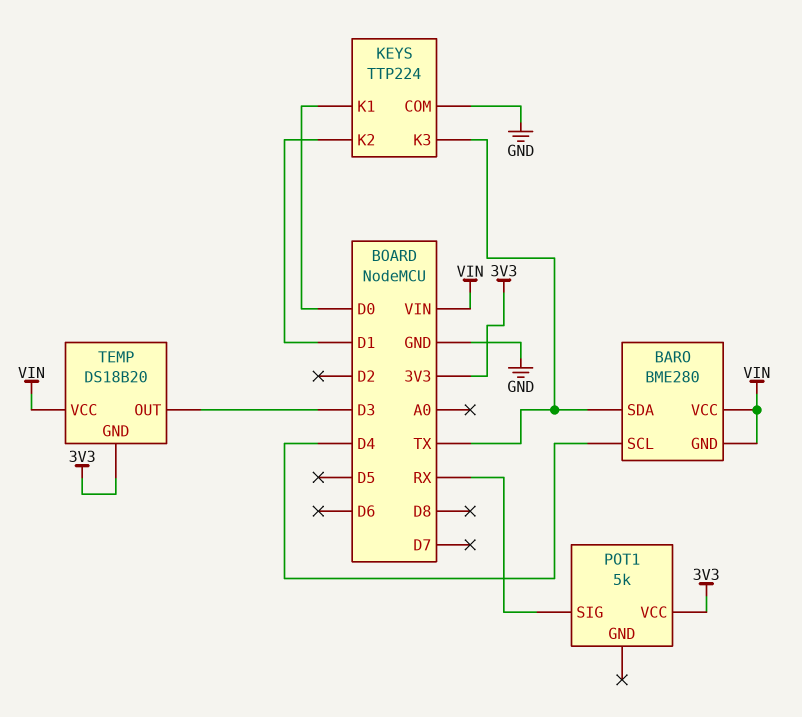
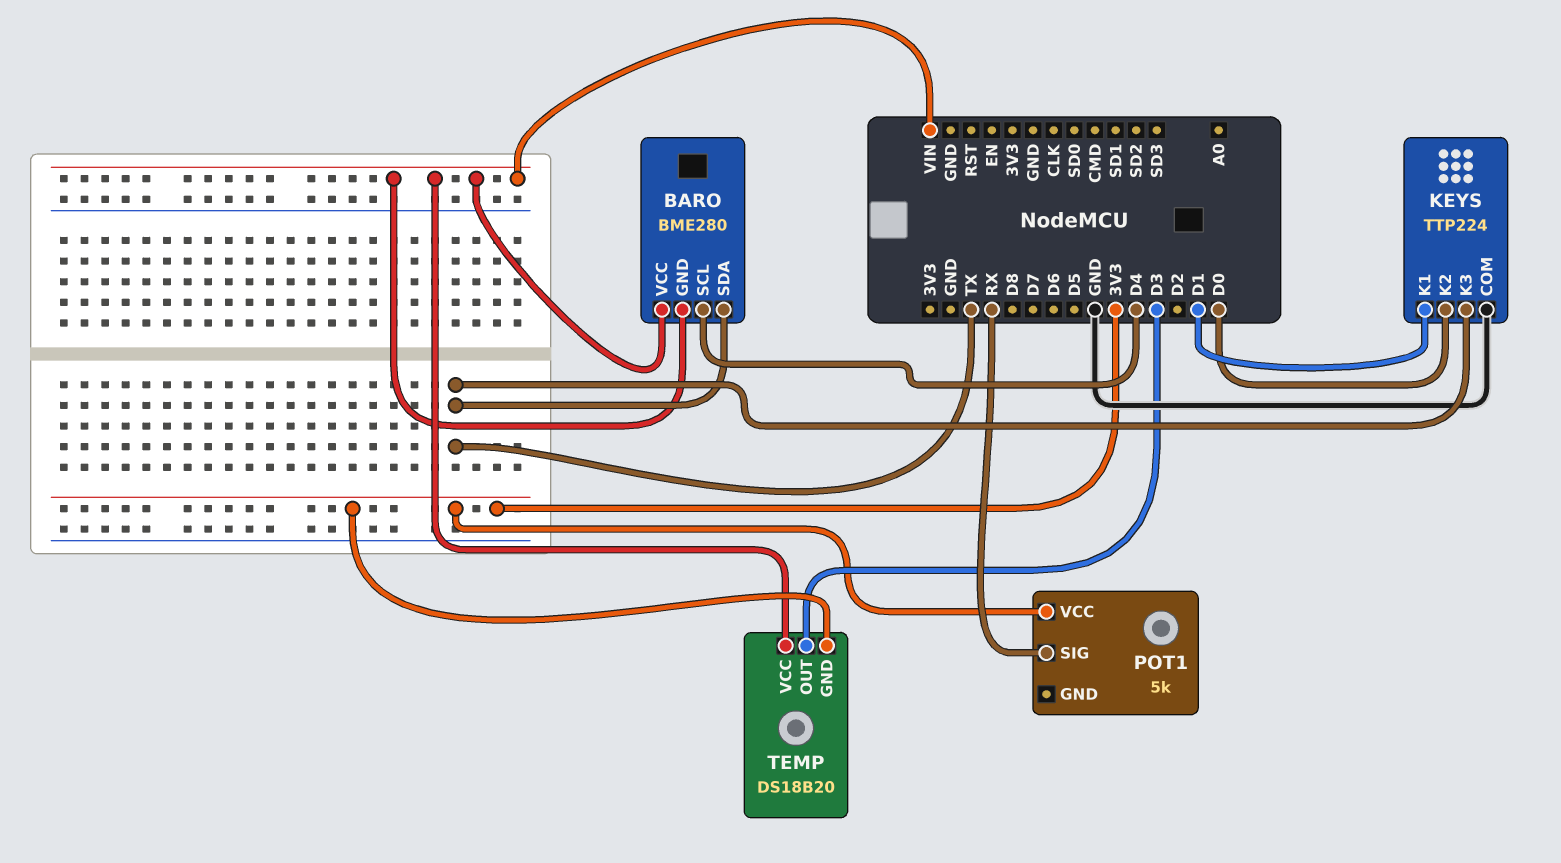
KEYS pin K1: D0 -> D1
KEYS pin K2: D1 -> D0

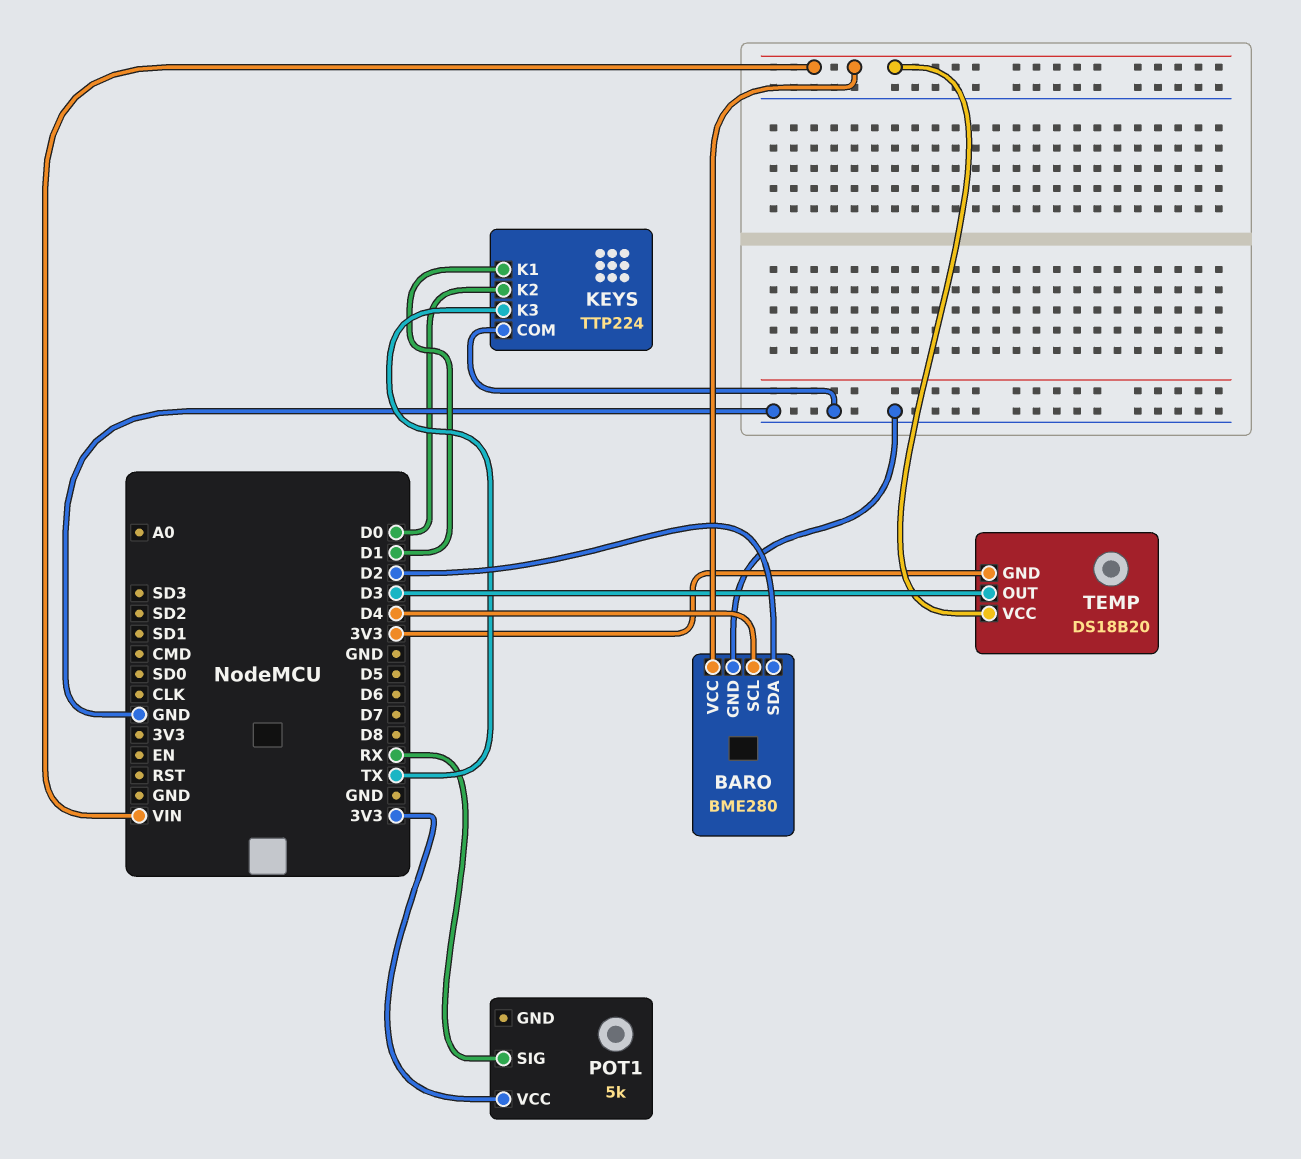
BARO pin GND: VIN -> GND
BARO pin SDA: TX -> D2

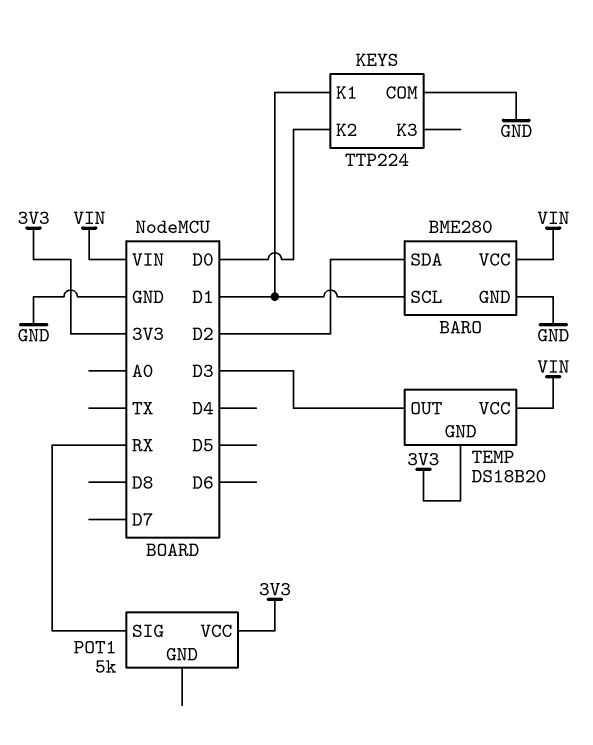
BARO pin SCL: D4 -> D1
KEYS pin K3: TX -> none

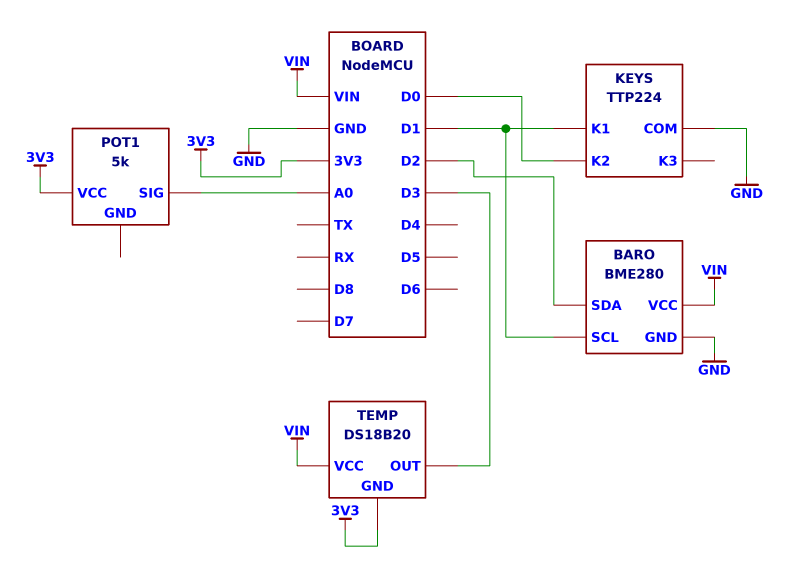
POT1 pin SIG: RX -> A0

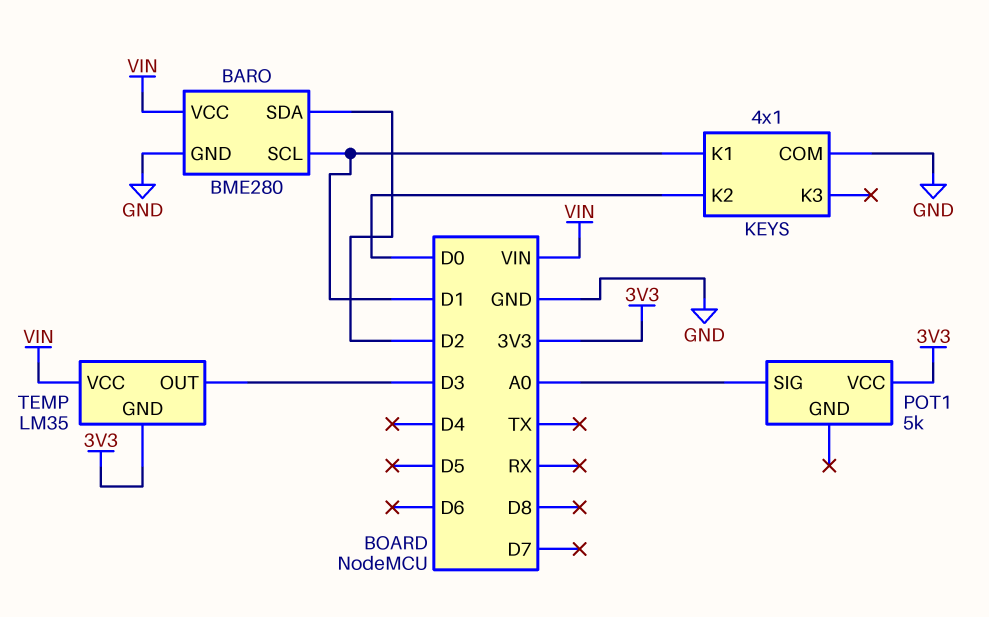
KEYS: TTP224 -> 4x1
TEMP: DS18B20 -> LM35

